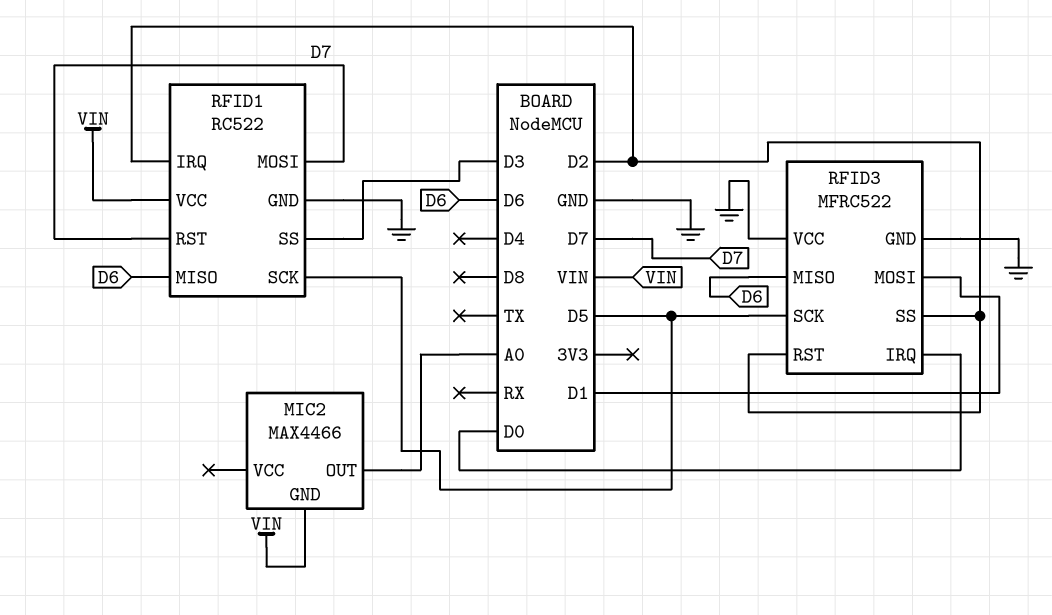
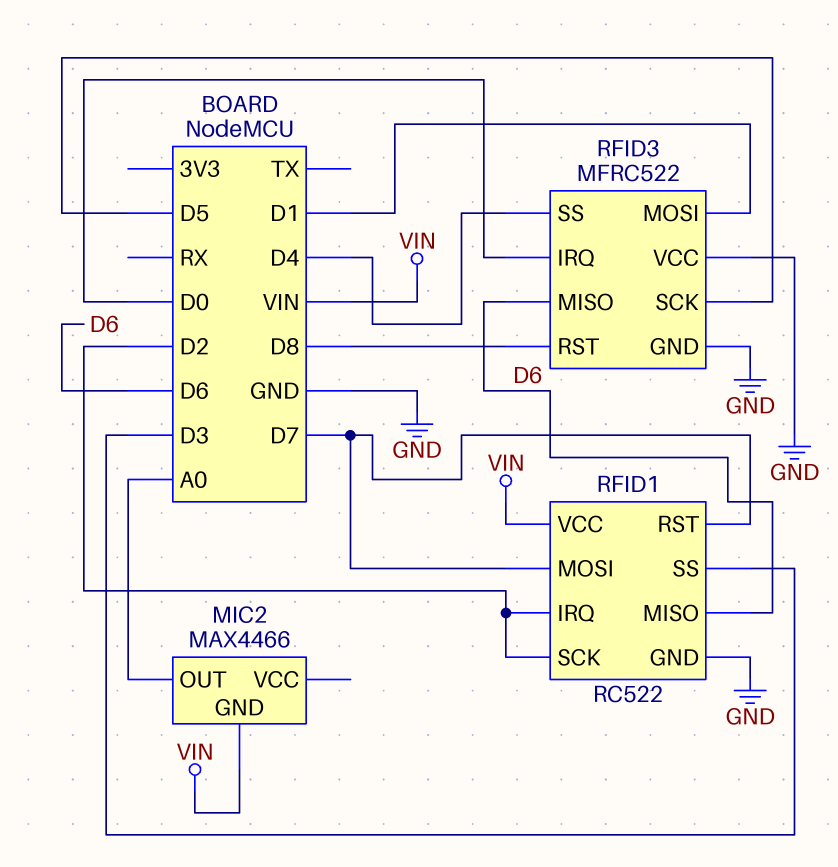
RFID1 pin SCK: D5 -> D2
RFID3 pin RST: D2 -> D8
RFID3 pin SS: D2 -> D4

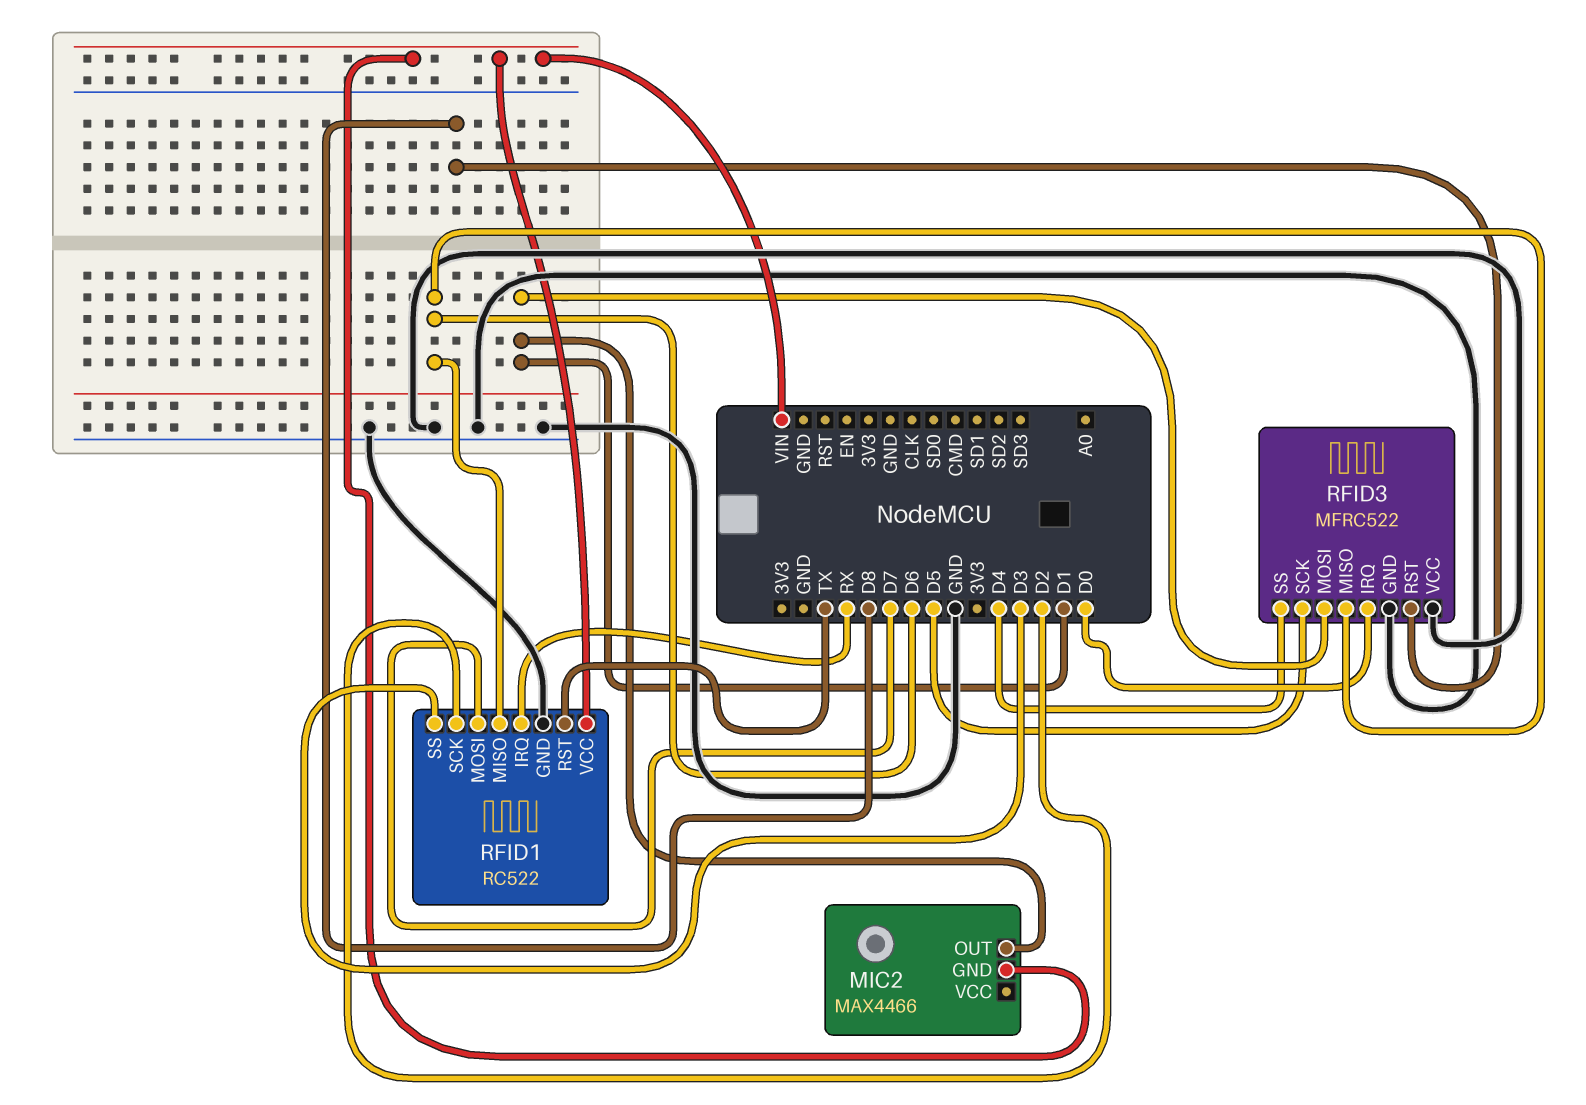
MIC2 pin OUT: A0 -> D1
RFID1 pin IRQ: D2 -> RX
RFID1 pin RST: D7 -> TX

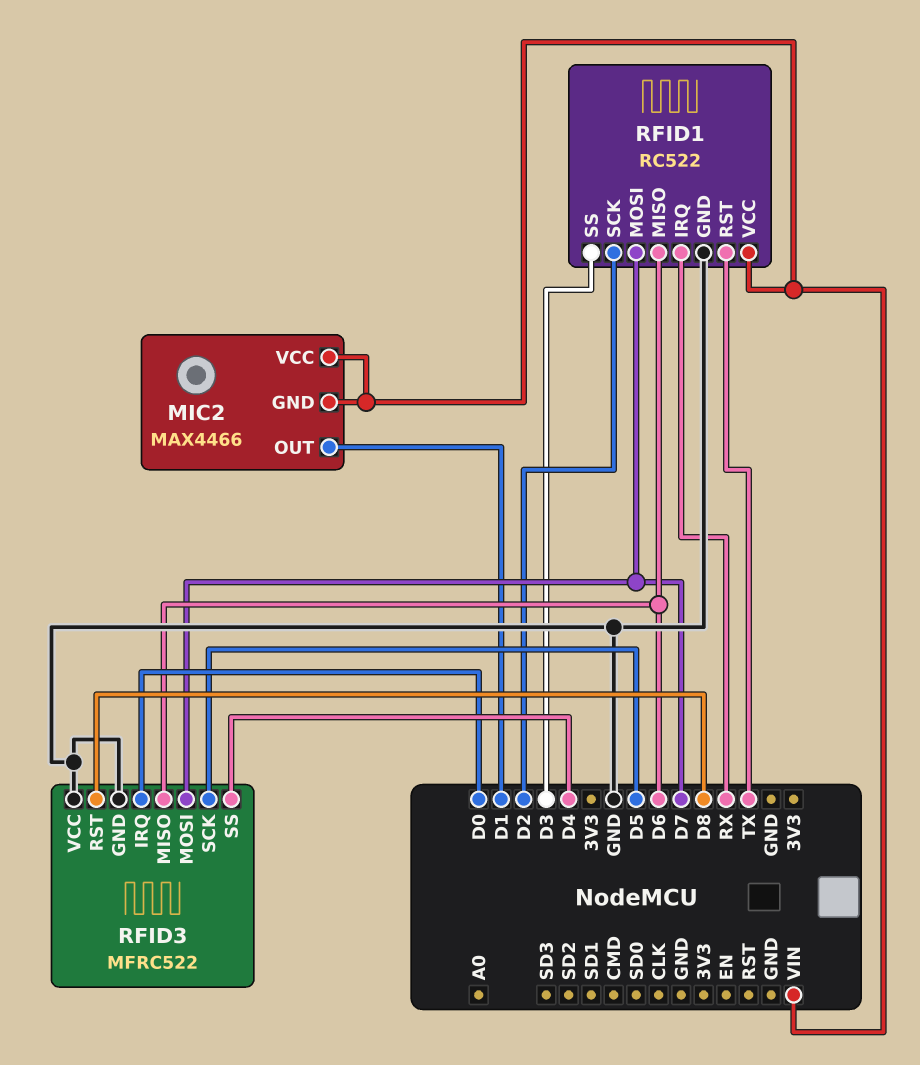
MIC2 pin VCC: none -> VIN
RFID3 pin MOSI: D1 -> D7

